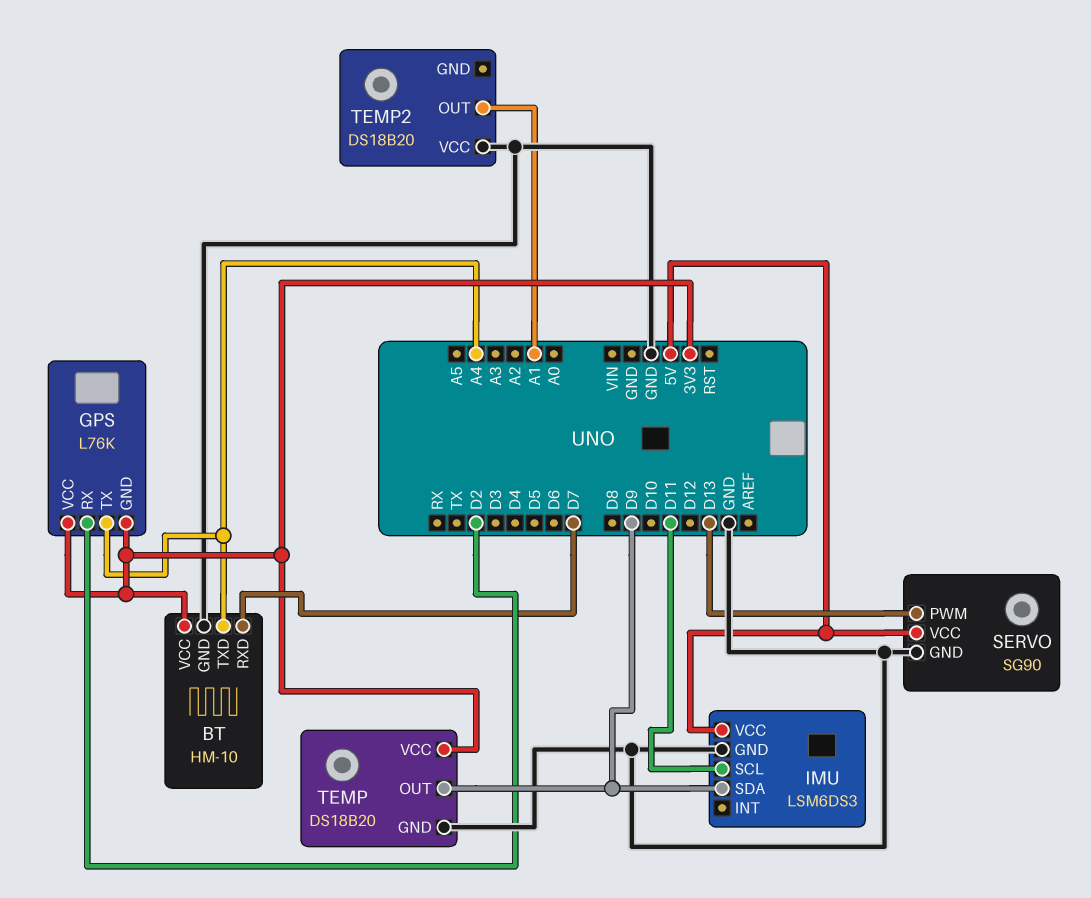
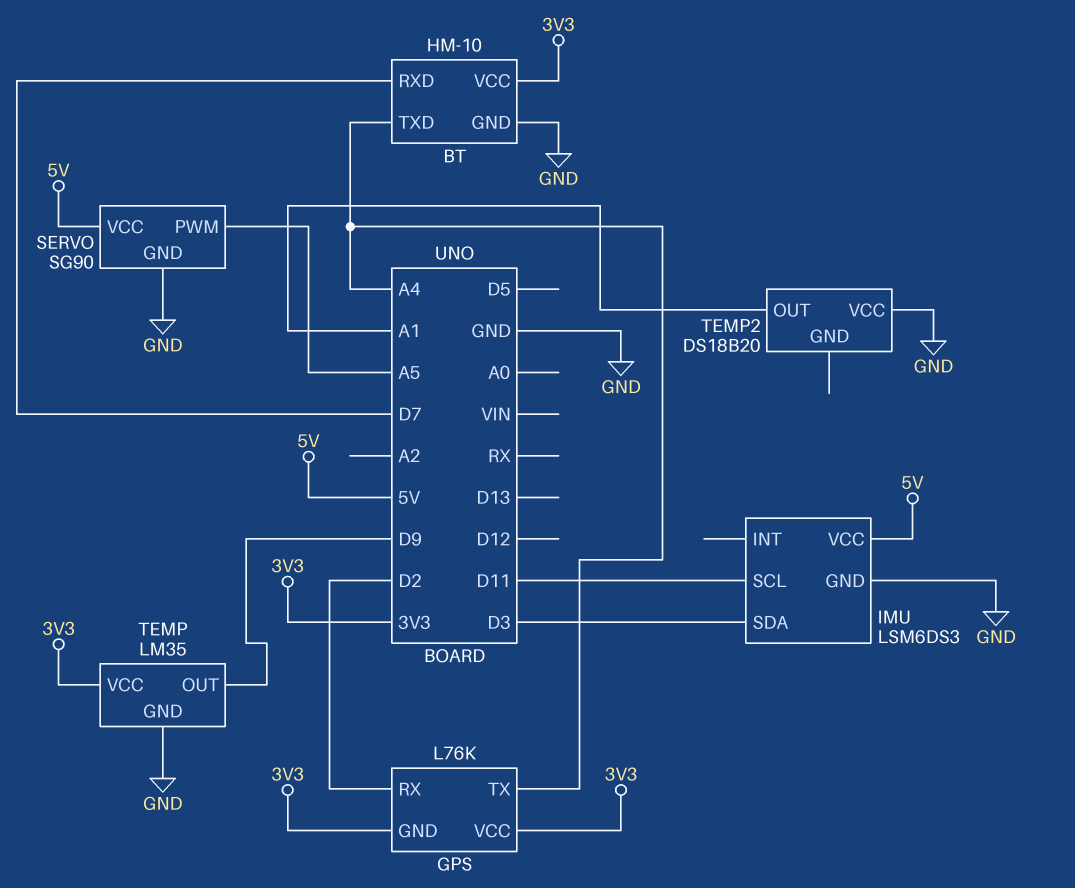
IMU pin SDA: D9 -> D3
SERVO pin PWM: D13 -> A5
TEMP: DS18B20 -> LM35

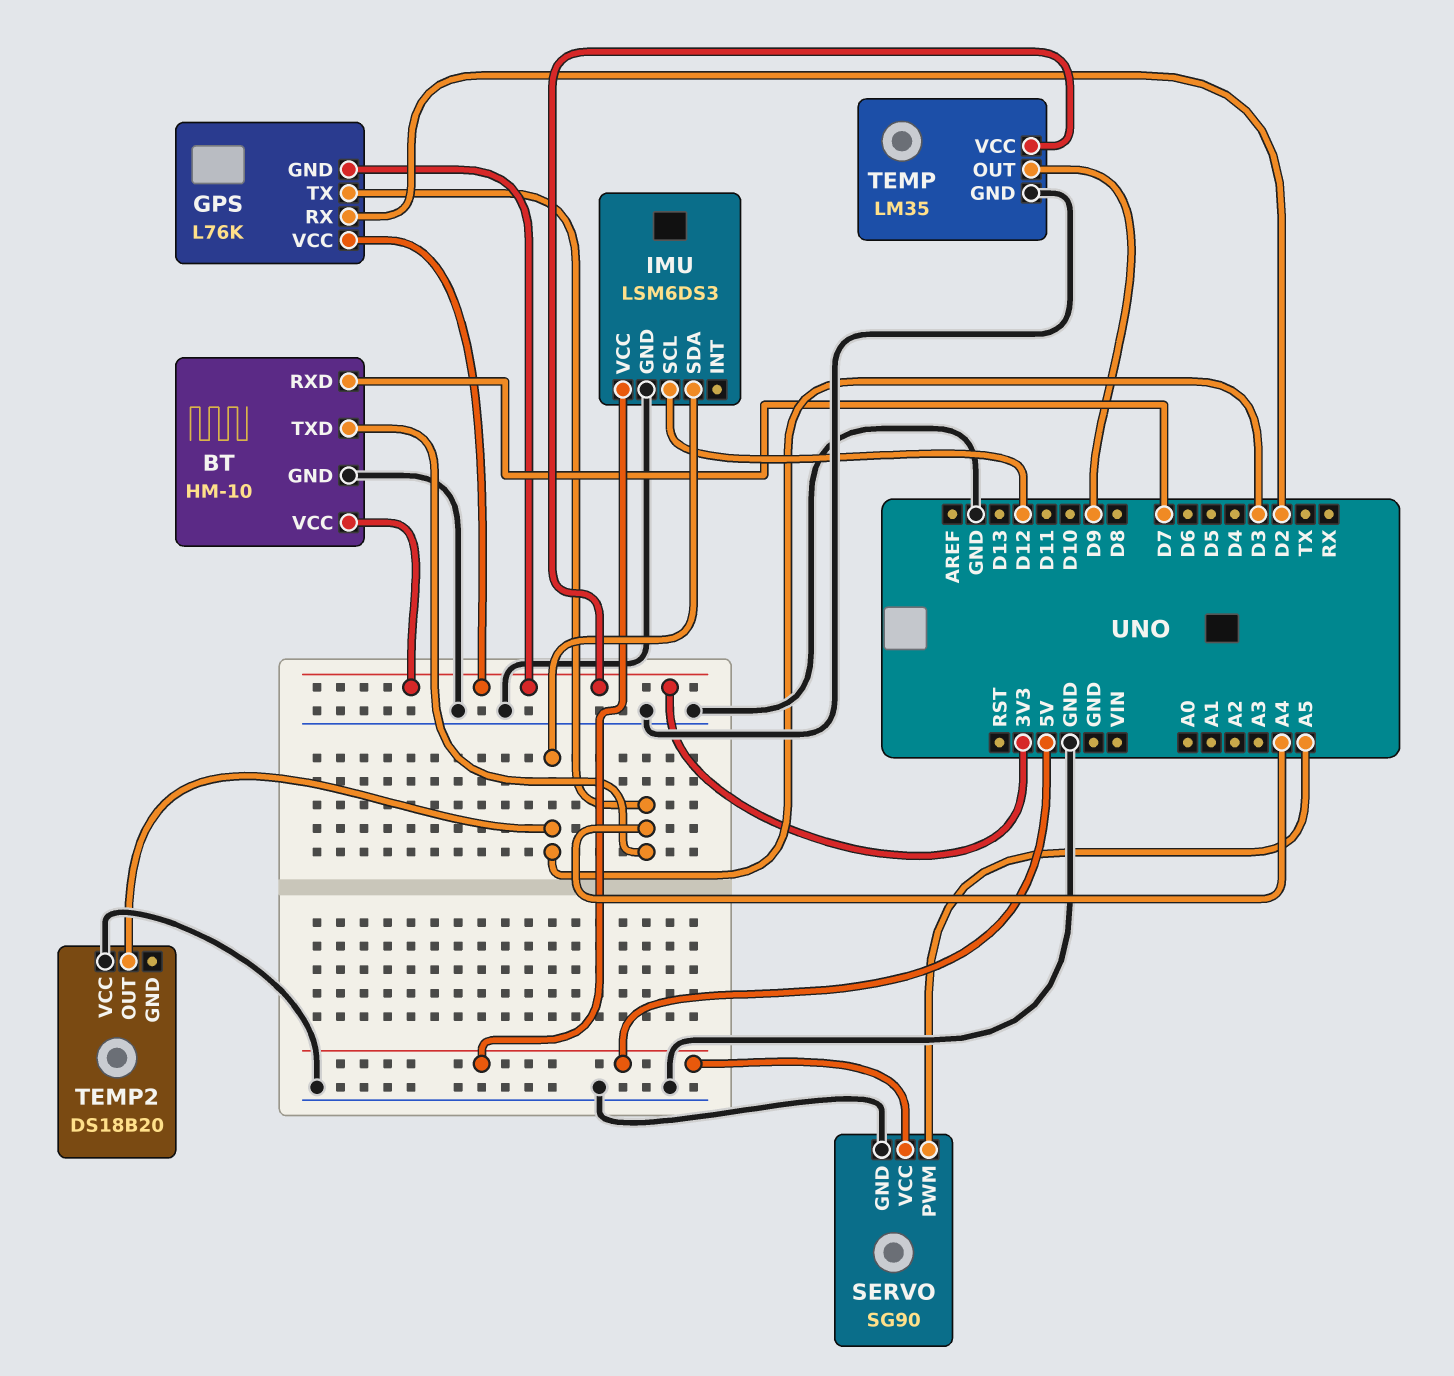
IMU pin SCL: D11 -> D12
TEMP2 pin OUT: A1 -> D3

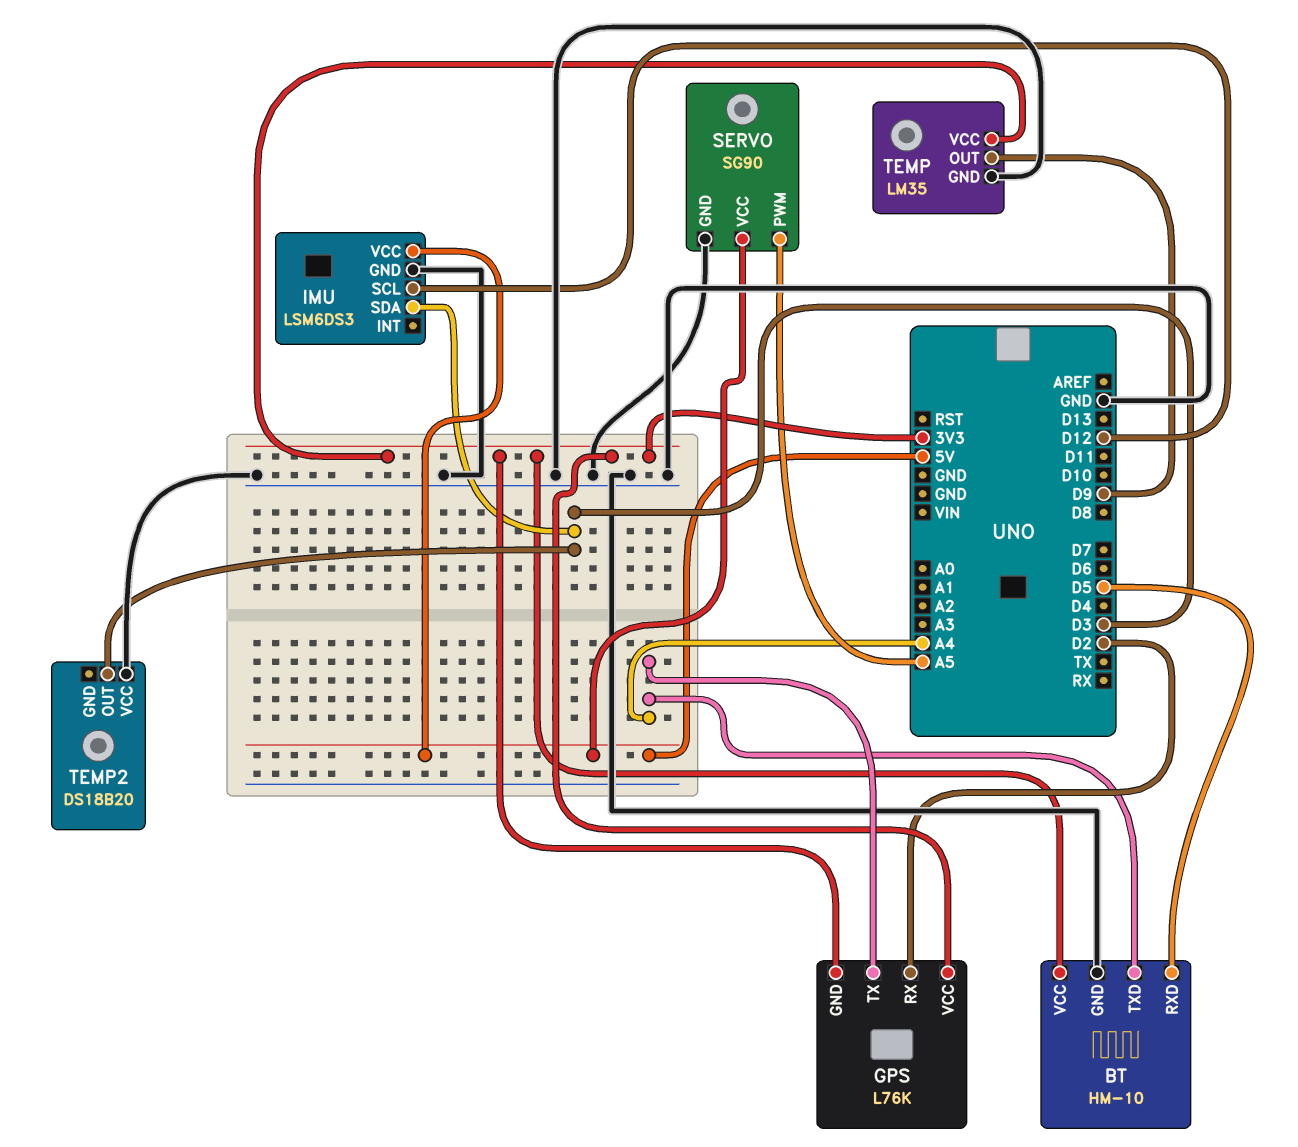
BT pin RXD: D7 -> D5

